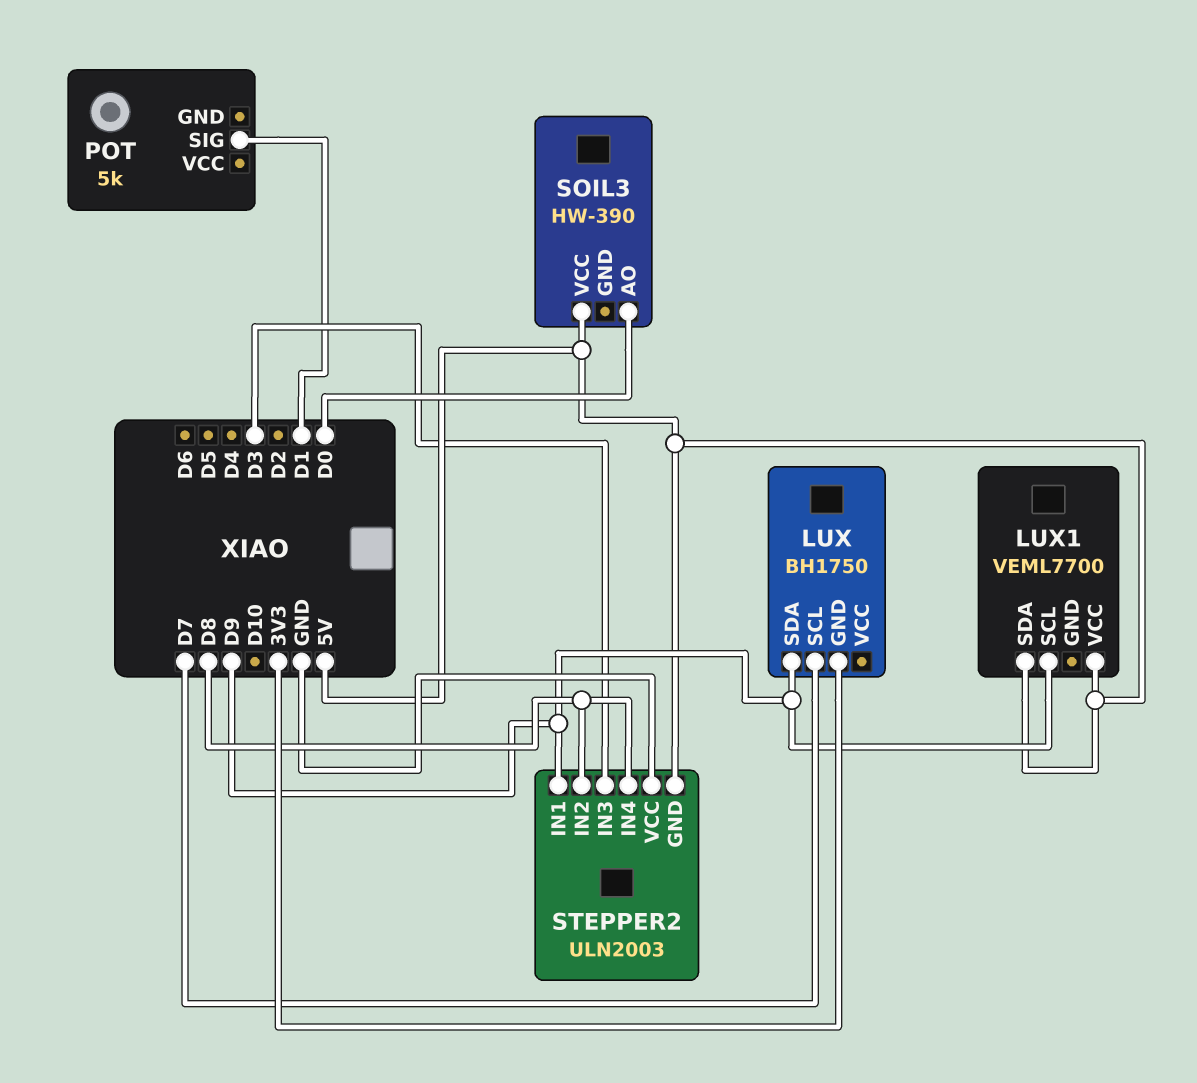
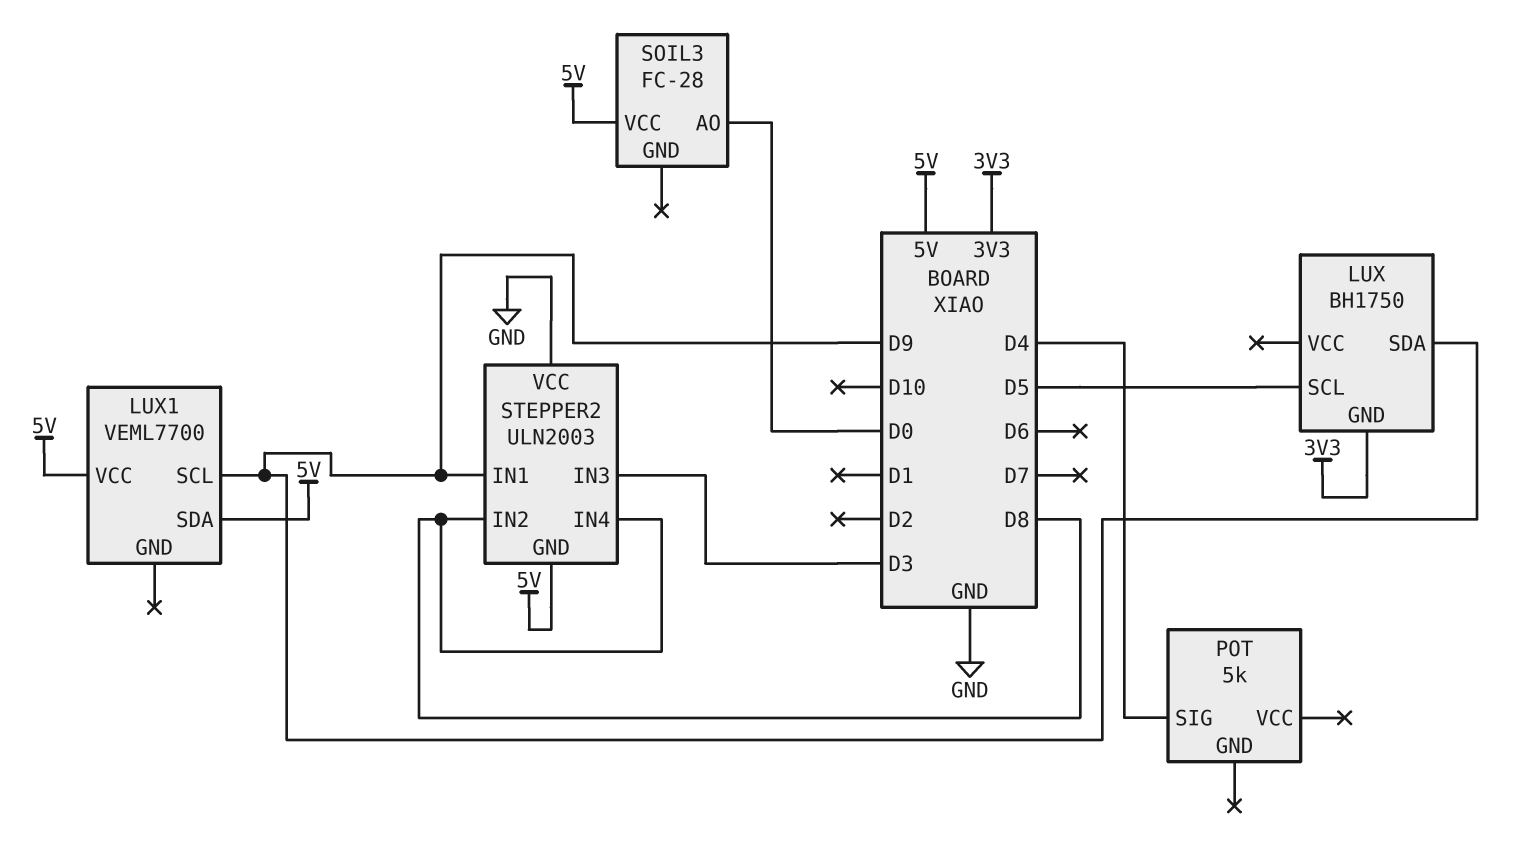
LUX pin SCL: D7 -> D5
POT pin SIG: D1 -> D4
SOIL3: HW-390 -> FC-28

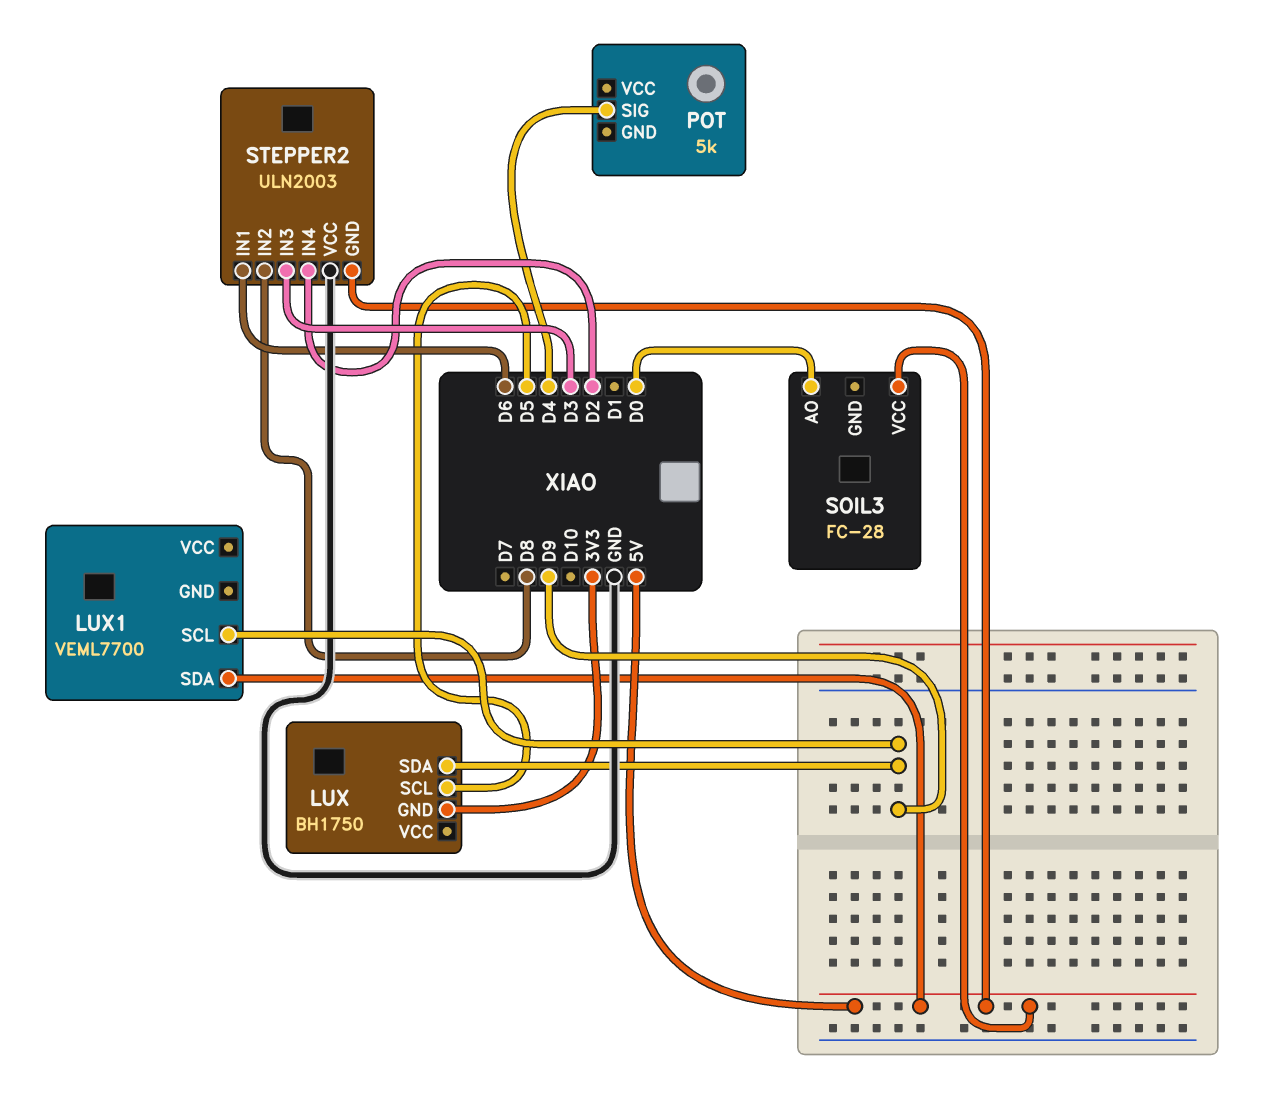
LUX1 pin VCC: 5V -> none
STEPPER2 pin IN1: D9 -> D6
STEPPER2 pin IN4: D8 -> D2

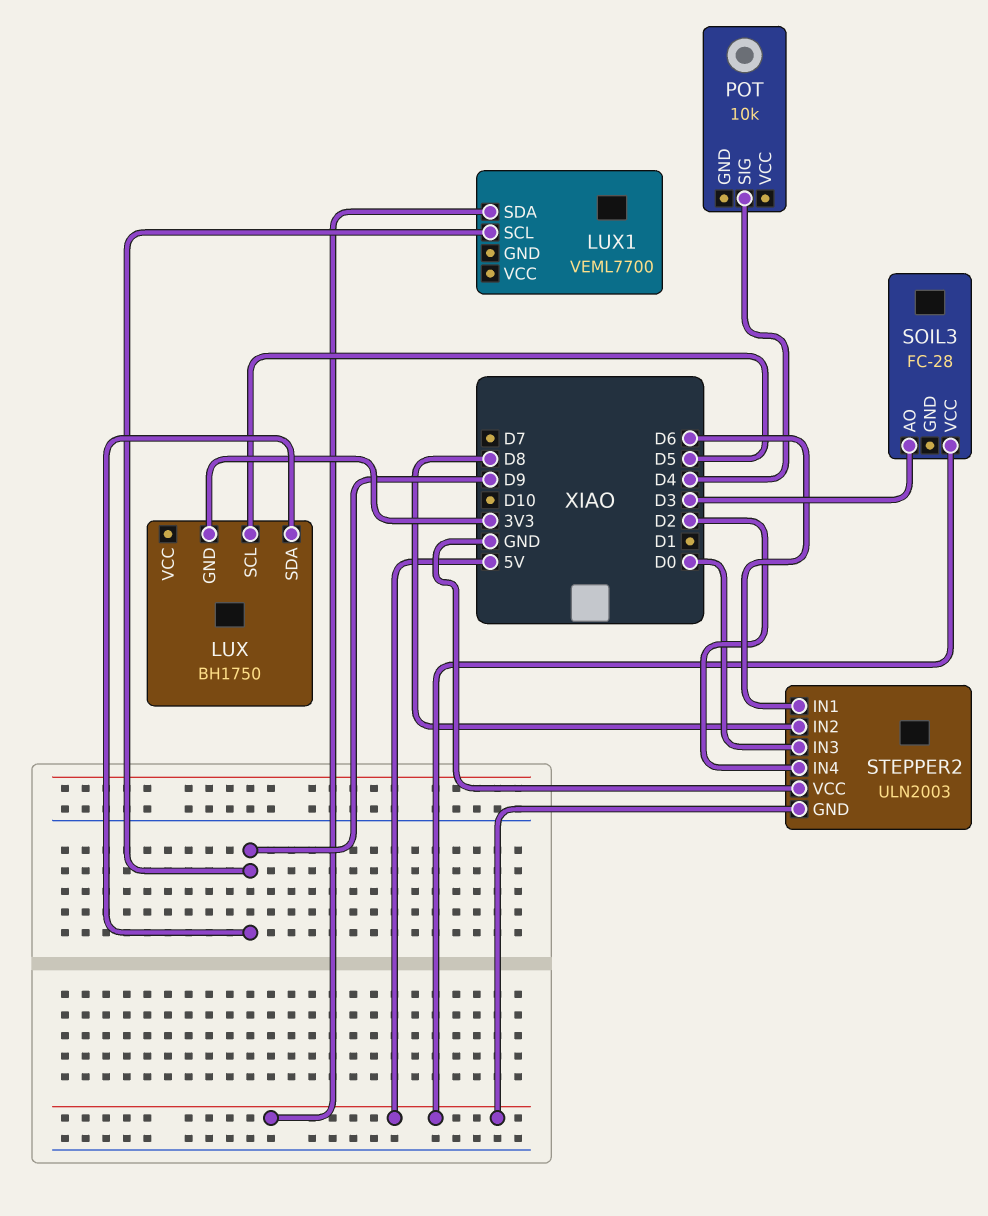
POT: 5k -> 10k
SOIL3 pin AO: D0 -> D3
STEPPER2 pin IN3: D3 -> D0

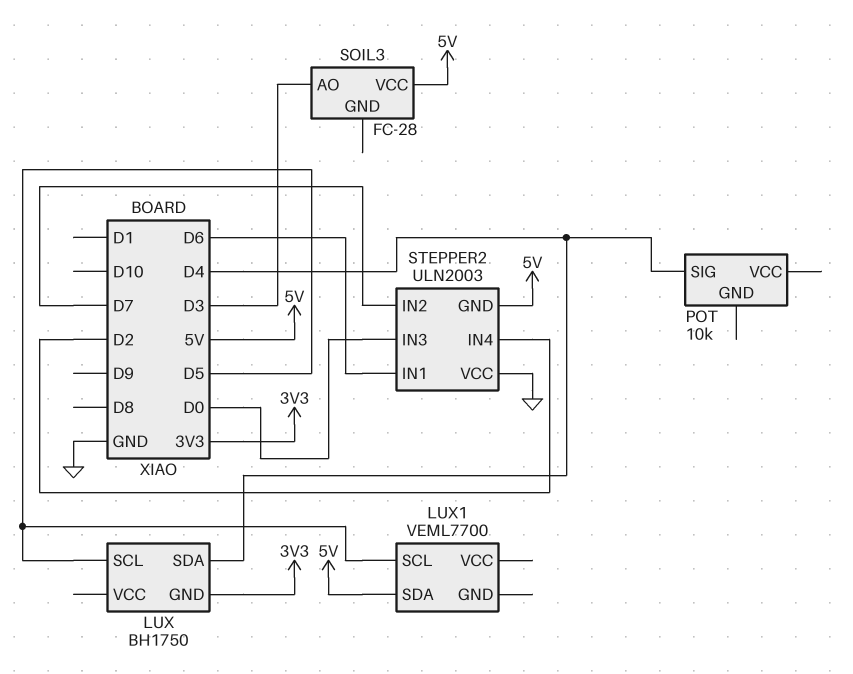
LUX pin SDA: D9 -> D4
LUX1 pin SCL: D9 -> D5
STEPPER2 pin IN2: D8 -> D7

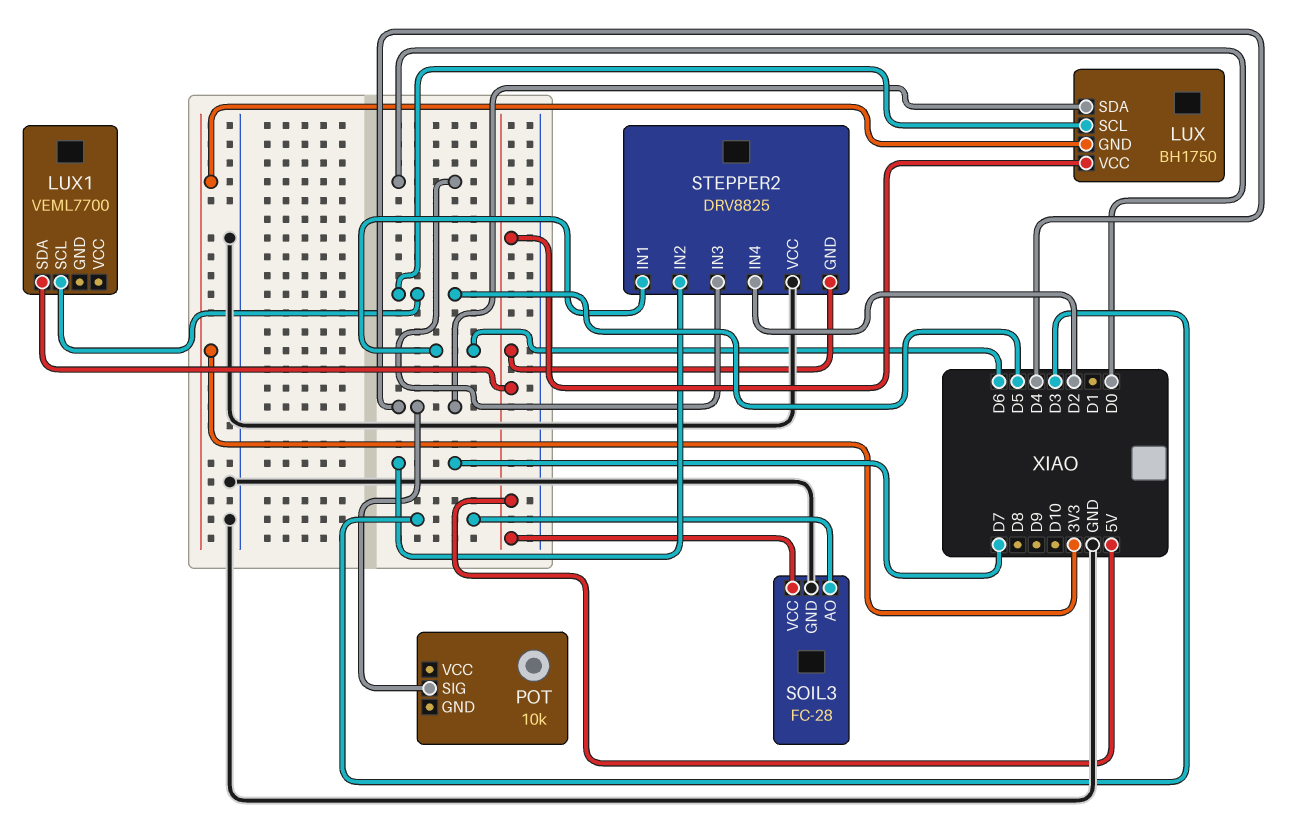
LUX pin VCC: none -> 5V
SOIL3 pin GND: none -> GND
STEPPER2: ULN2003 -> DRV8825

